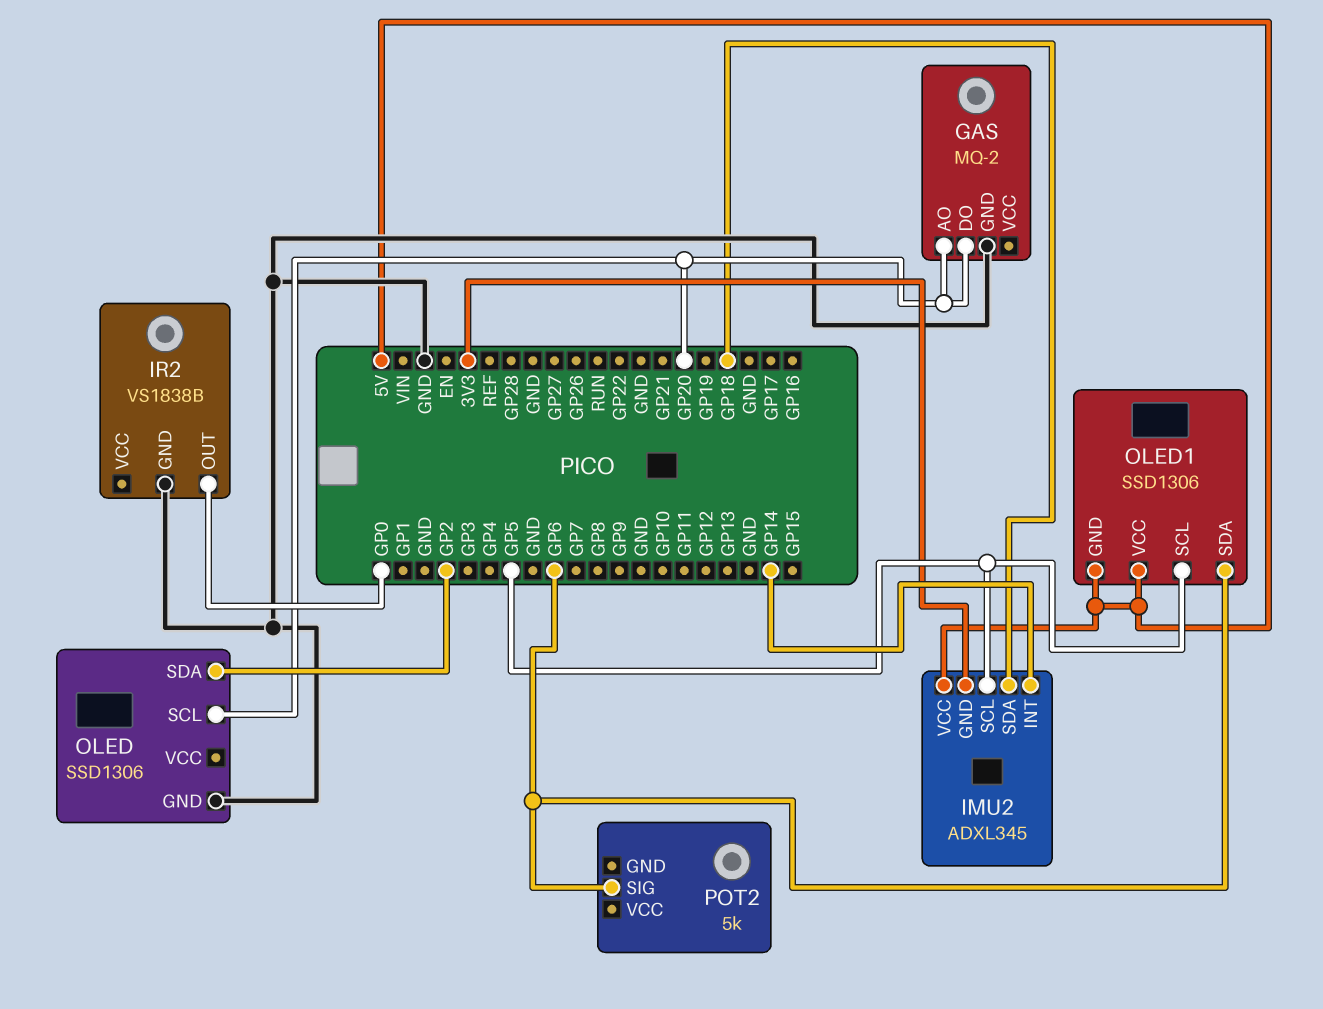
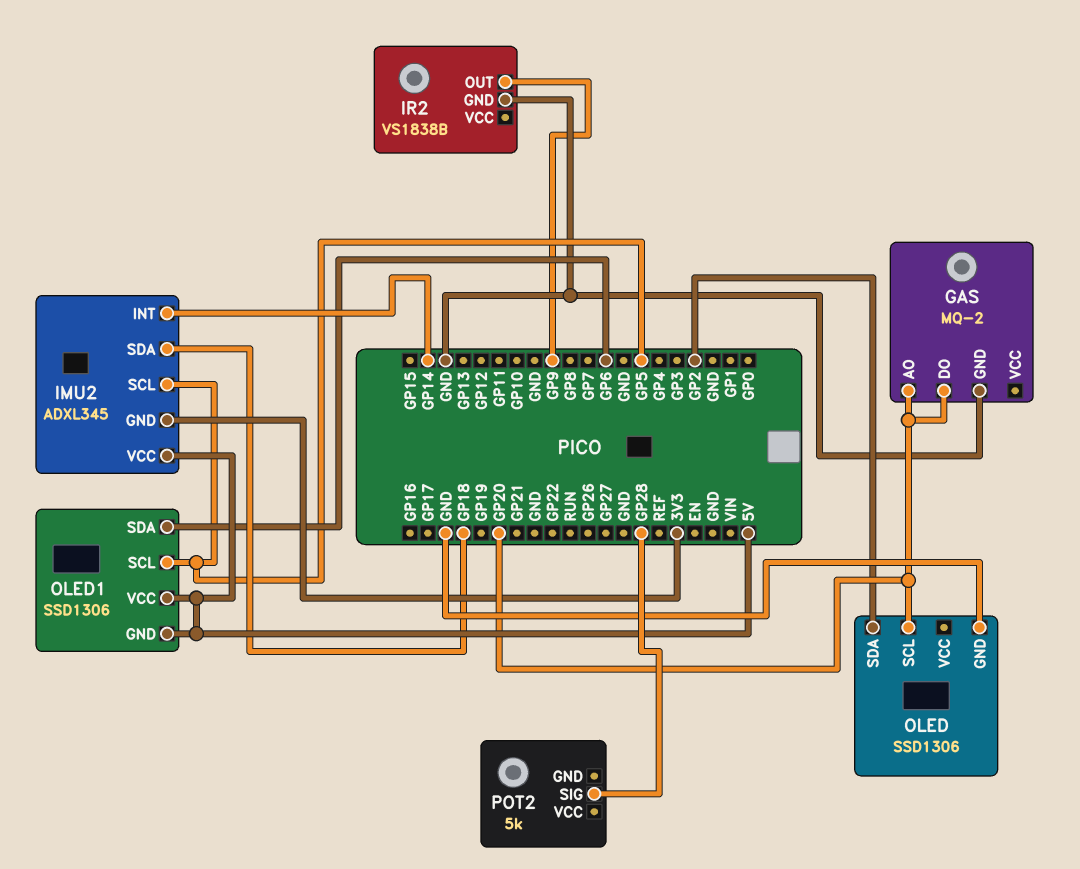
IR2 pin OUT: GP0 -> GP9
POT2 pin SIG: GP6 -> GP28

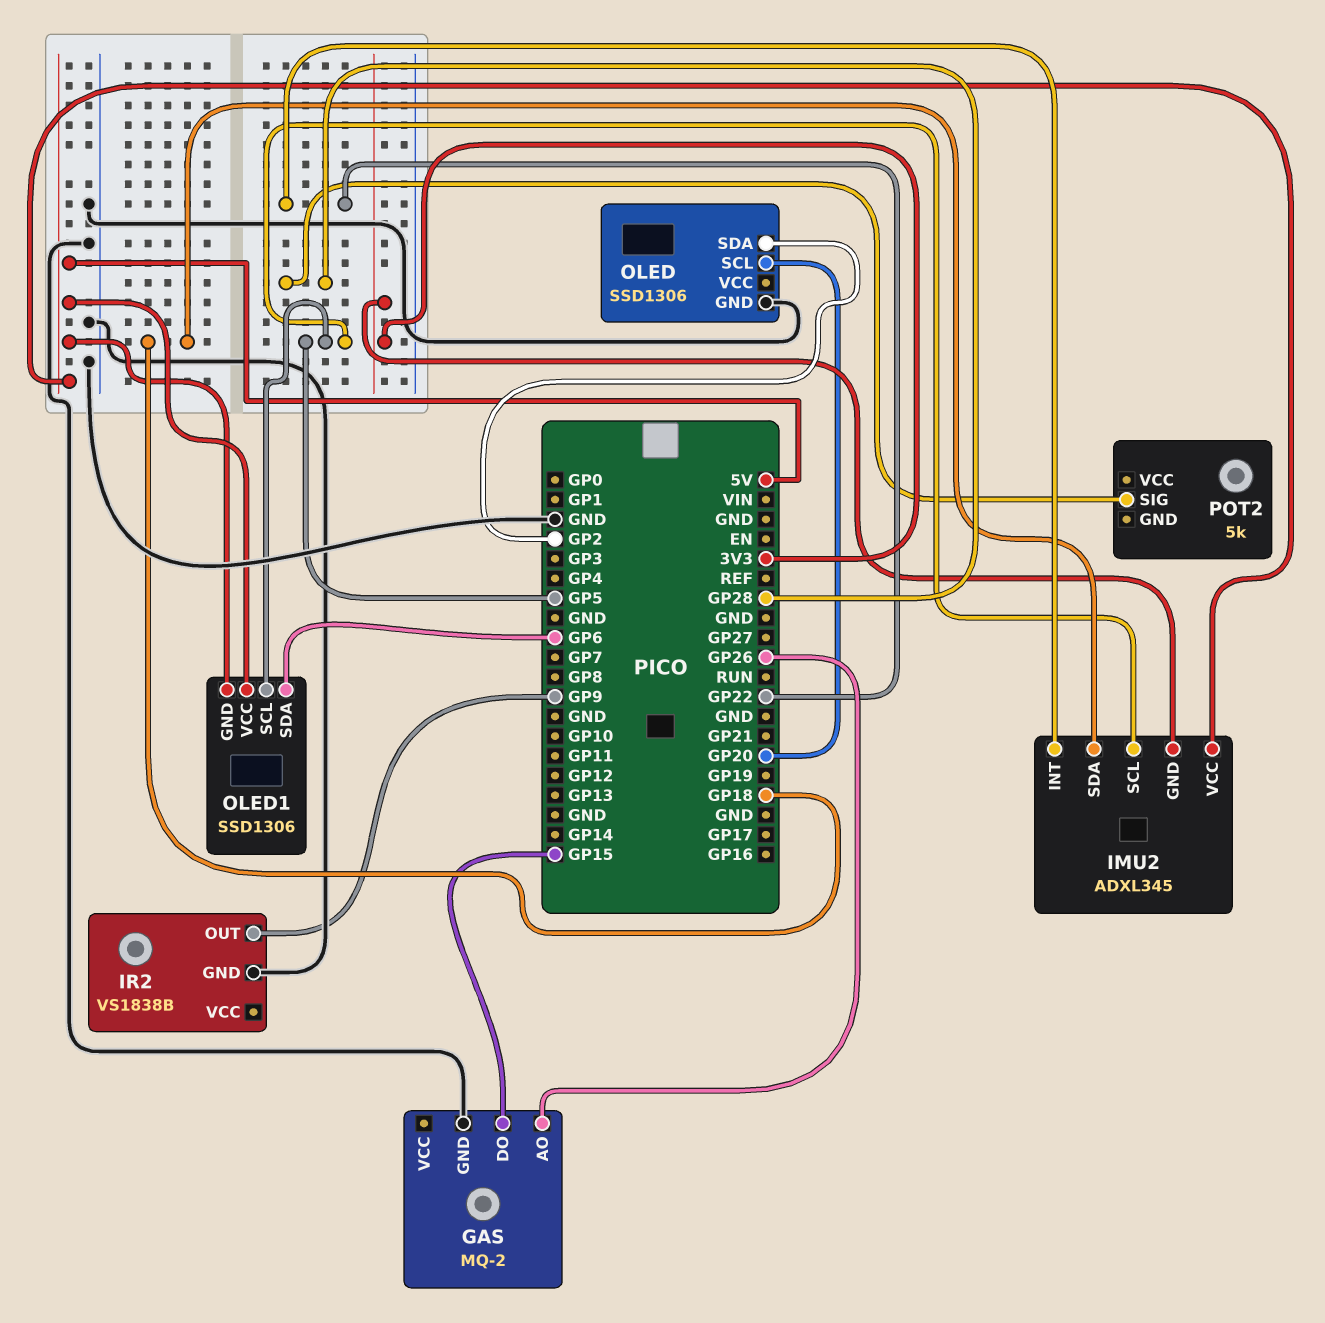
GAS pin AO: GP20 -> GP26
GAS pin DO: GP20 -> GP15
IMU2 pin INT: GP14 -> GP22

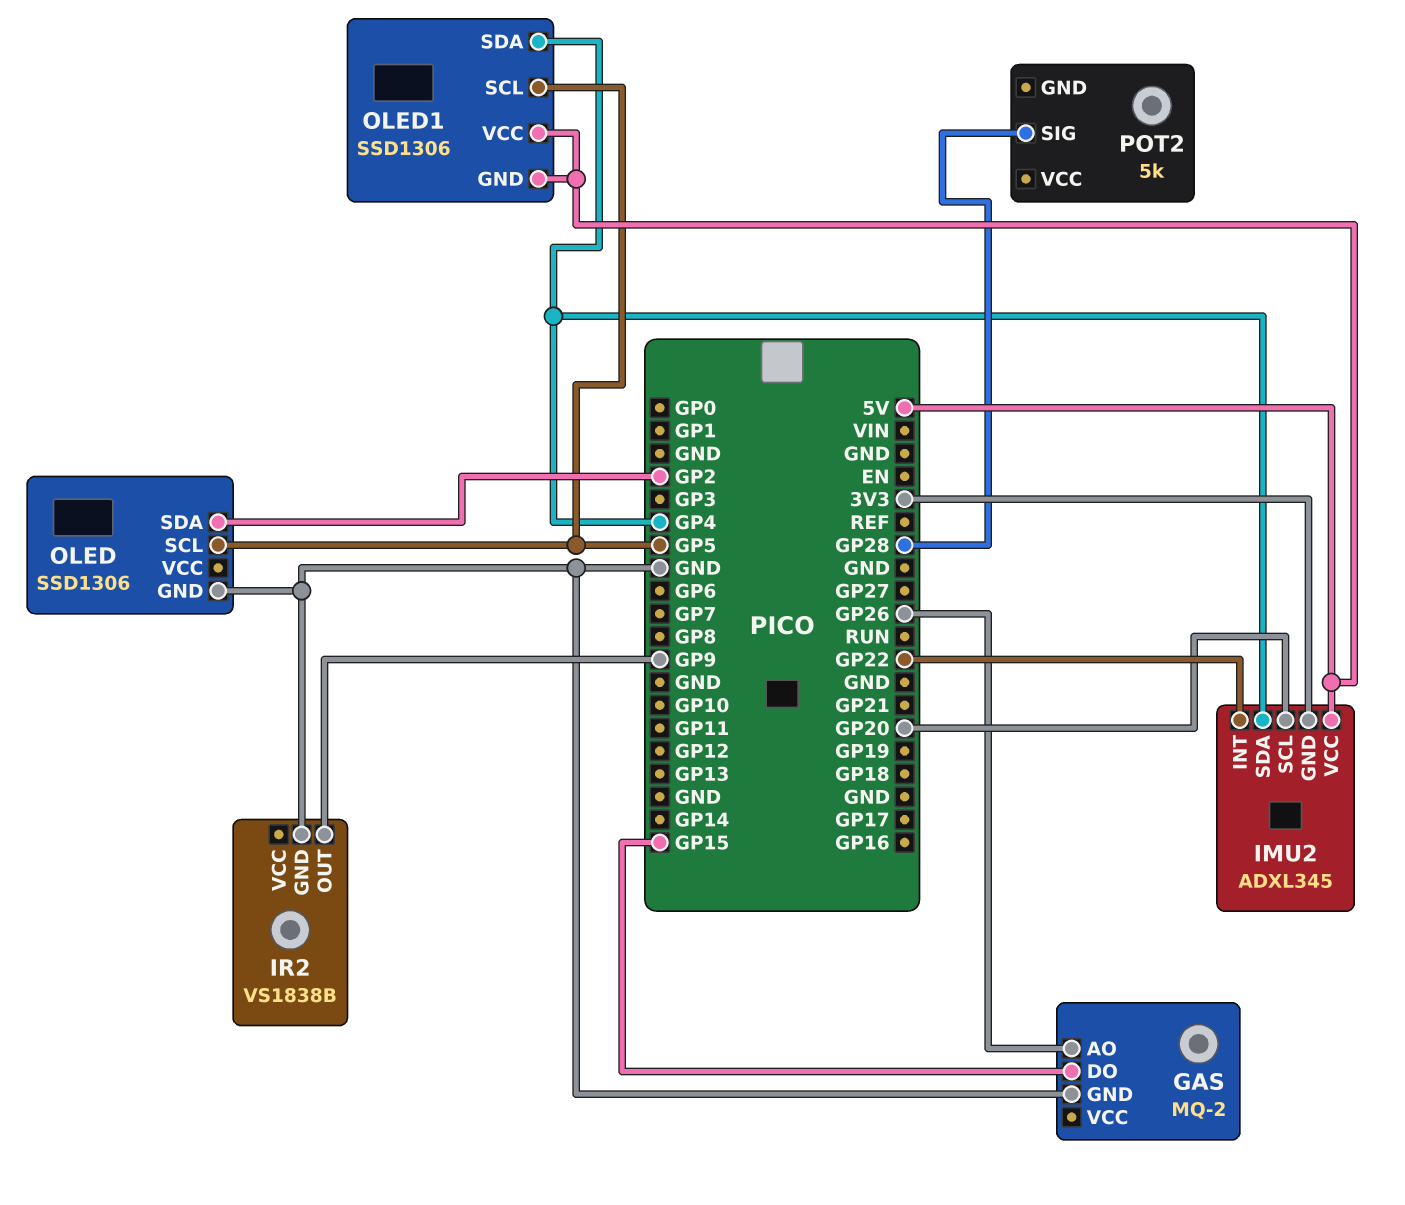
IMU2 pin SCL: GP5 -> GP20
IMU2 pin SDA: GP18 -> GP4
OLED pin SCL: GP20 -> GP5
OLED1 pin SDA: GP6 -> GP4

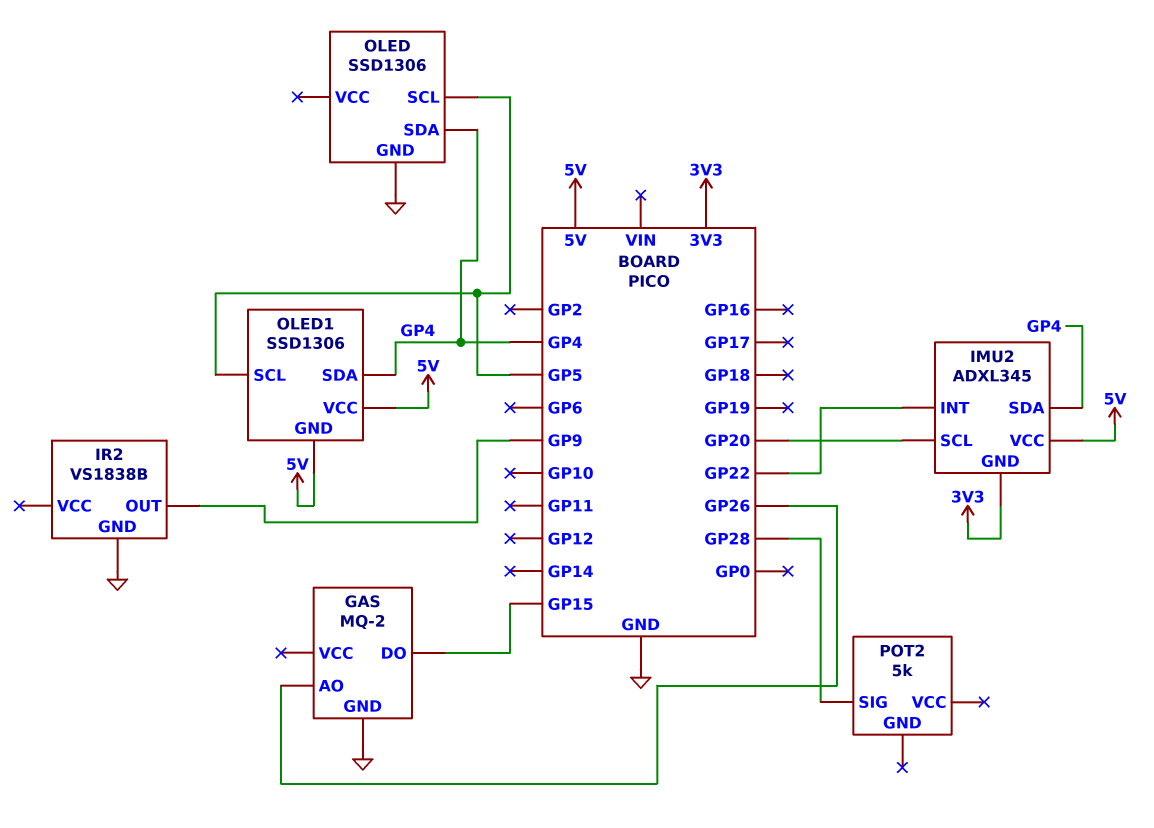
OLED pin SDA: GP2 -> GP4

